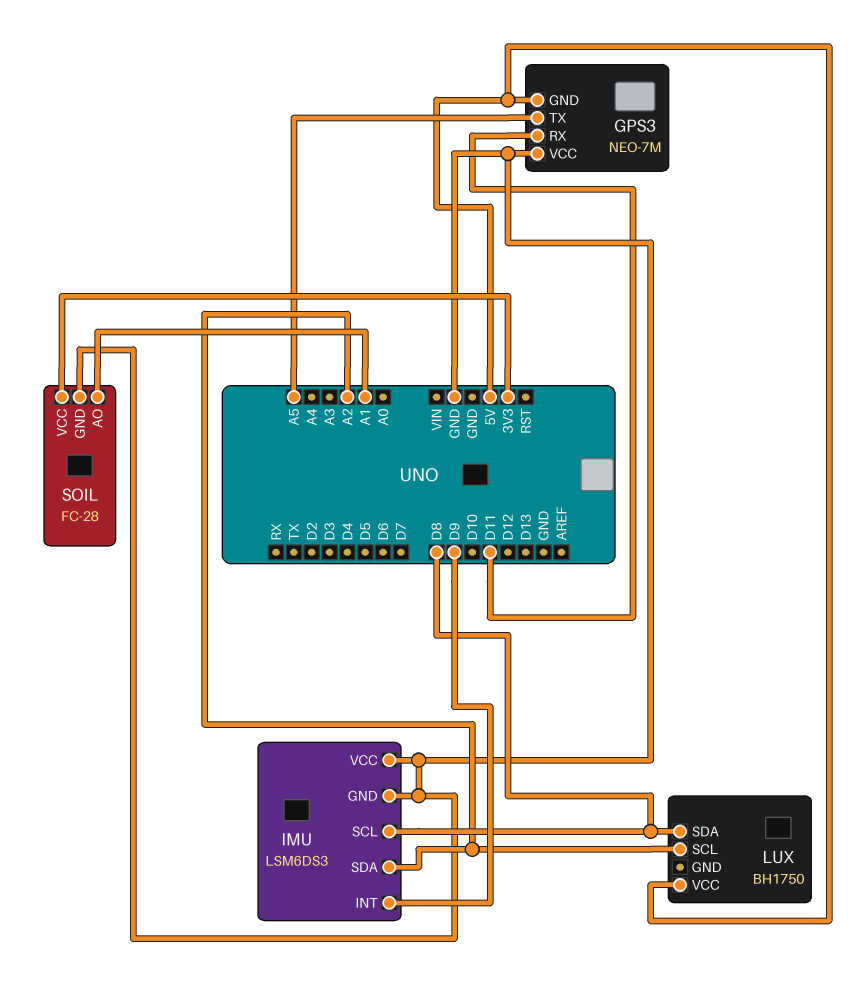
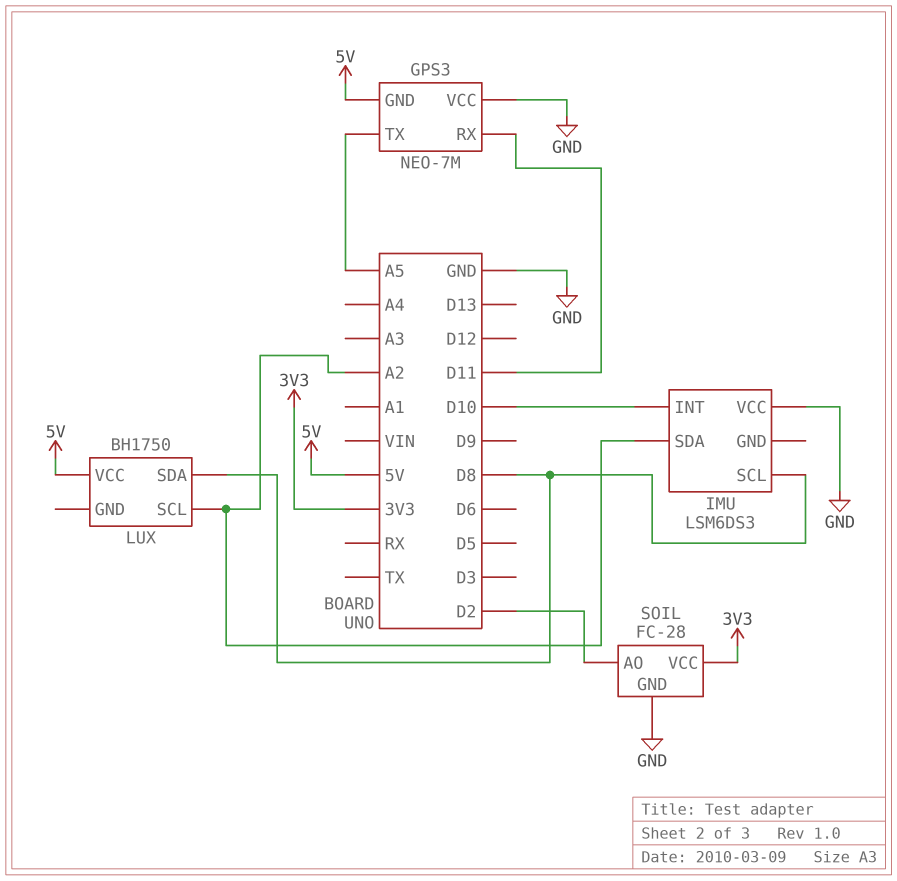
IMU pin GND: GND -> none
IMU pin INT: D9 -> D10
SOIL pin AO: A1 -> D2

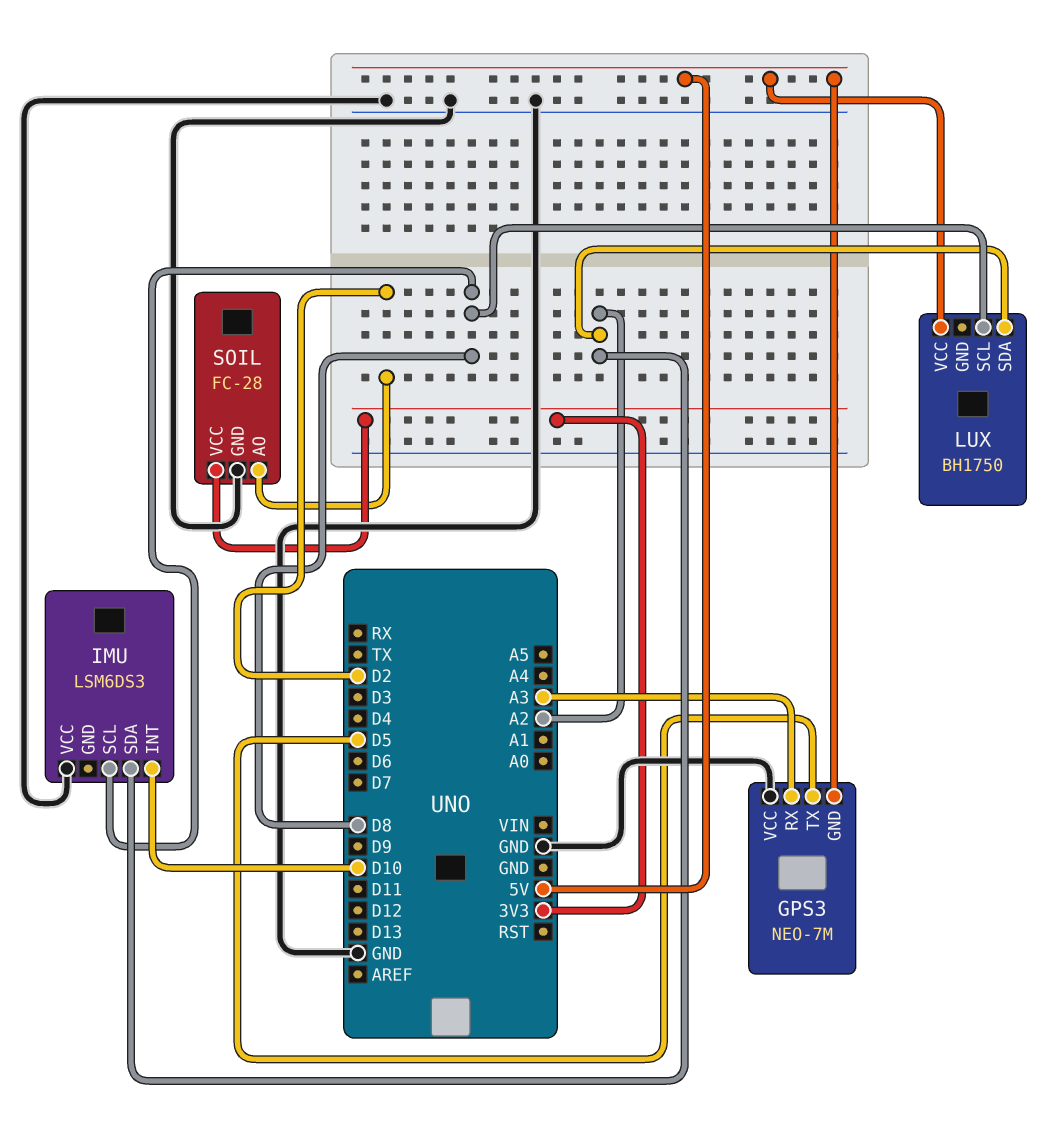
GPS3 pin RX: D11 -> A3
GPS3 pin TX: A5 -> D5
LUX pin SCL: A2 -> D8
LUX pin SDA: D8 -> A2

